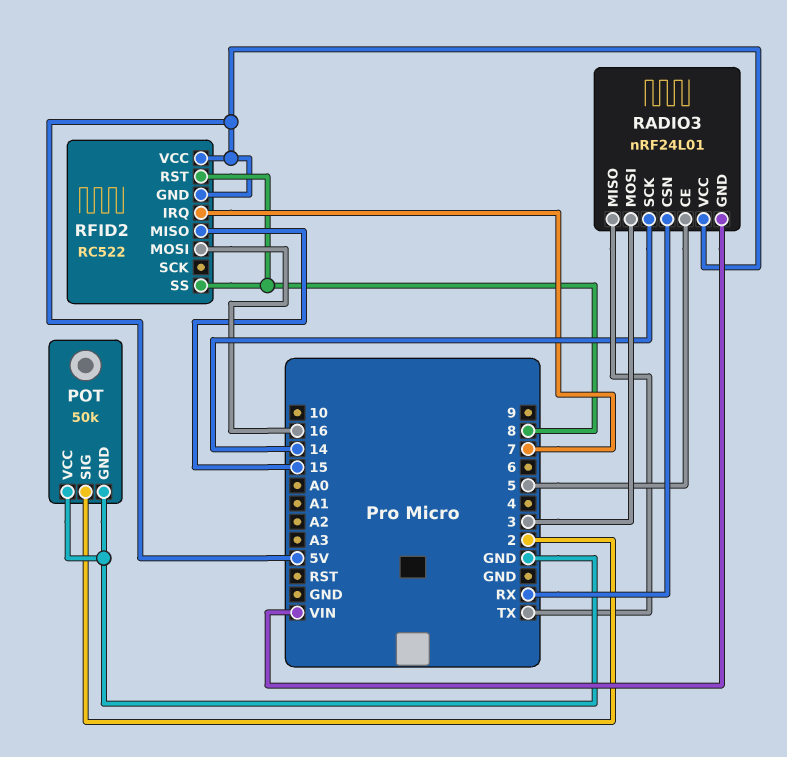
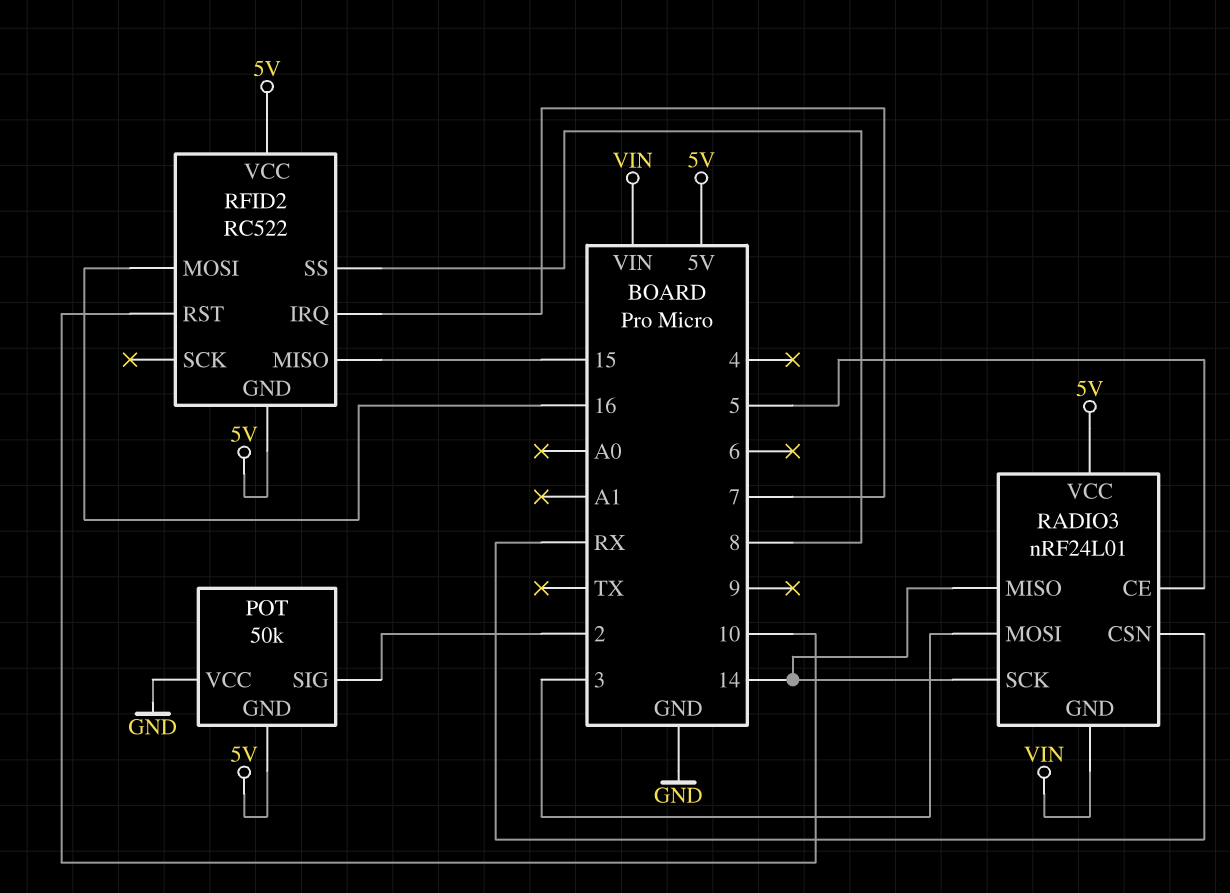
POT pin GND: GND -> 5V
RADIO3 pin MISO: TX -> 14
RFID2 pin RST: 8 -> 10

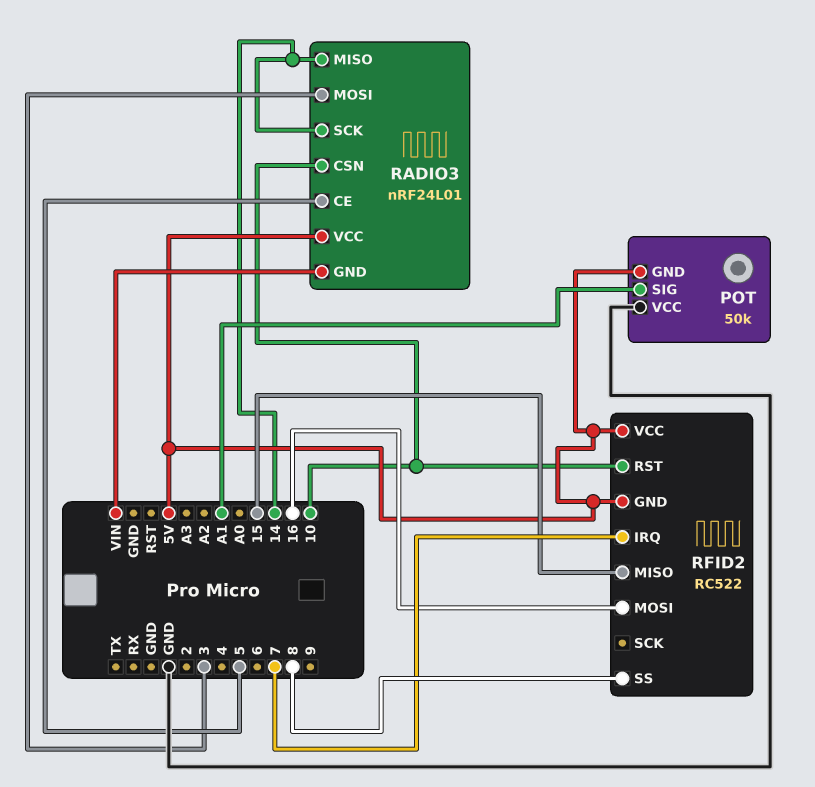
POT pin SIG: 2 -> A1
RADIO3 pin CSN: RX -> 10

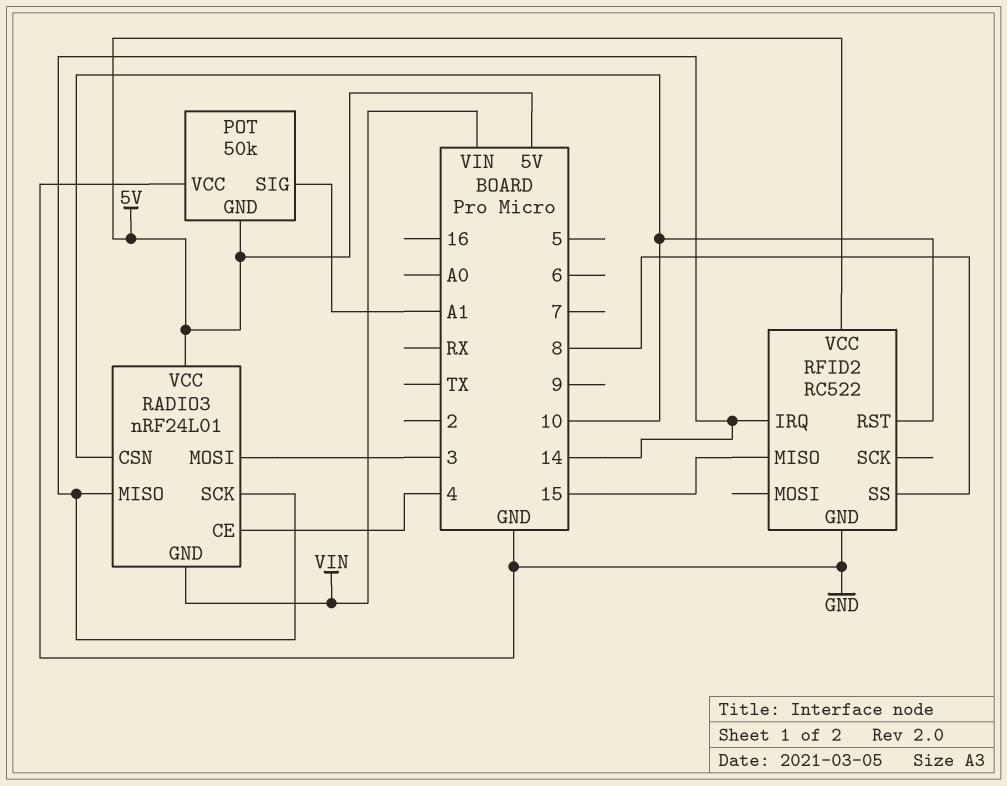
RADIO3 pin CE: 5 -> 4
RFID2 pin GND: 5V -> GND
RFID2 pin IRQ: 7 -> 14
RFID2 pin MOSI: 16 -> none

